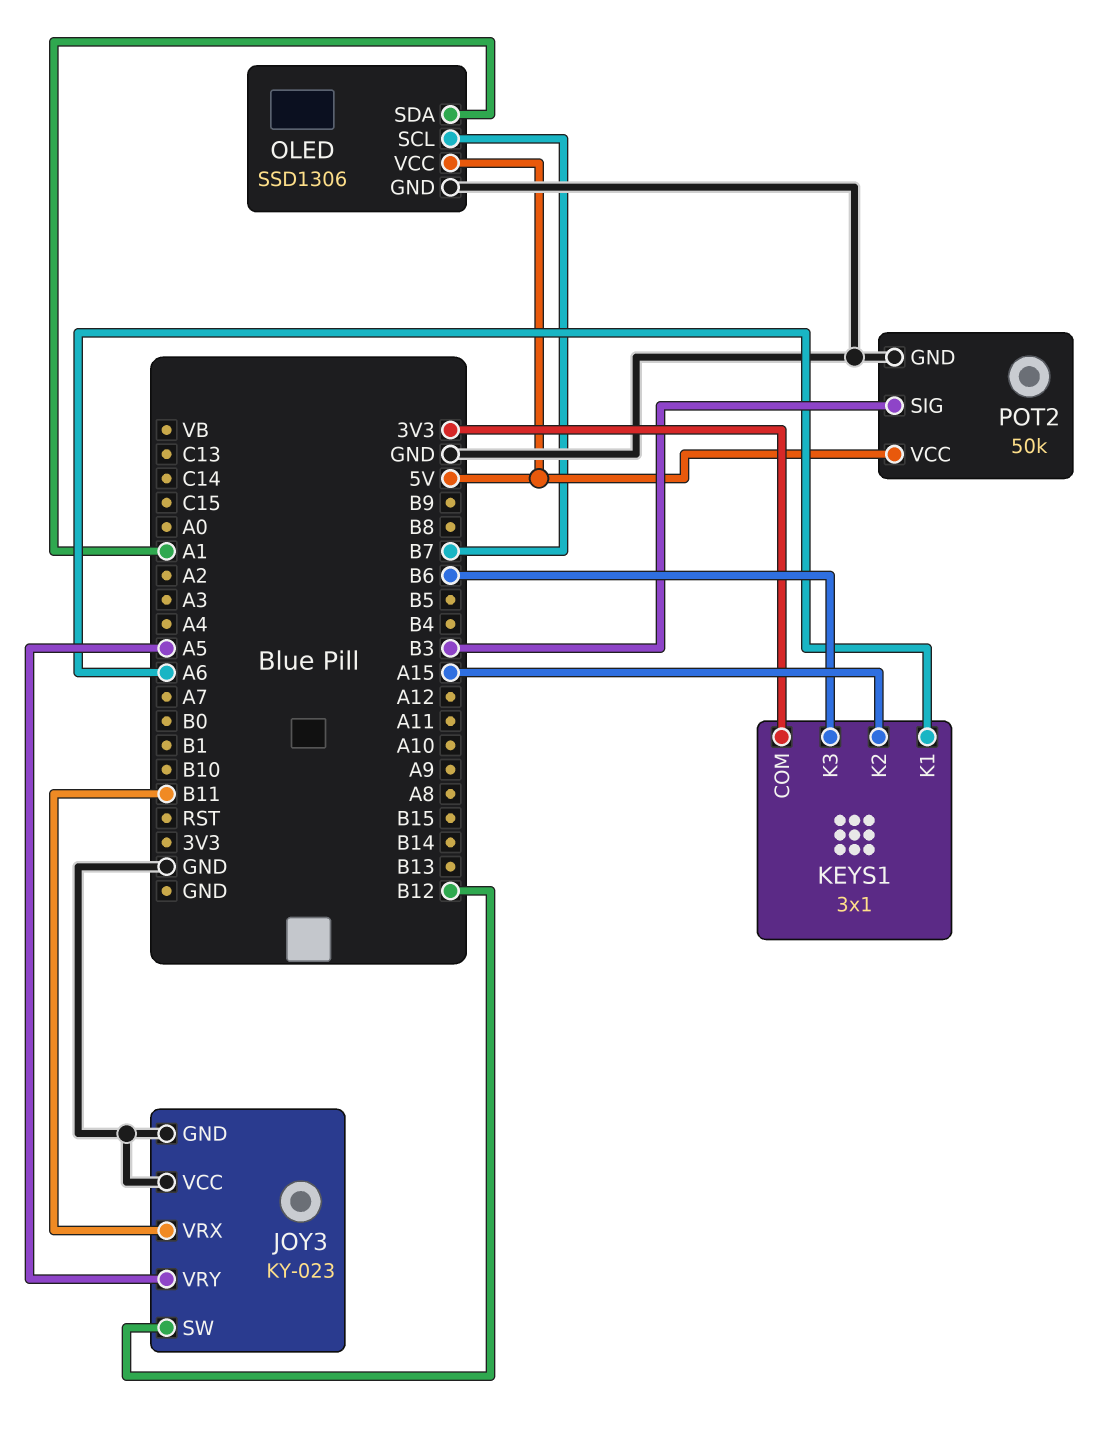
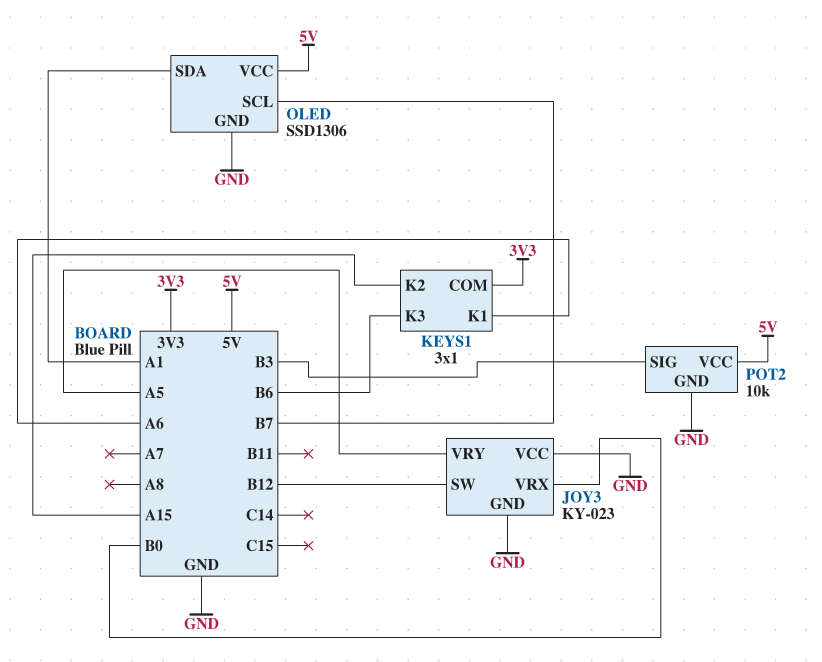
JOY3 pin VRX: B11 -> B0
POT2: 50k -> 10k

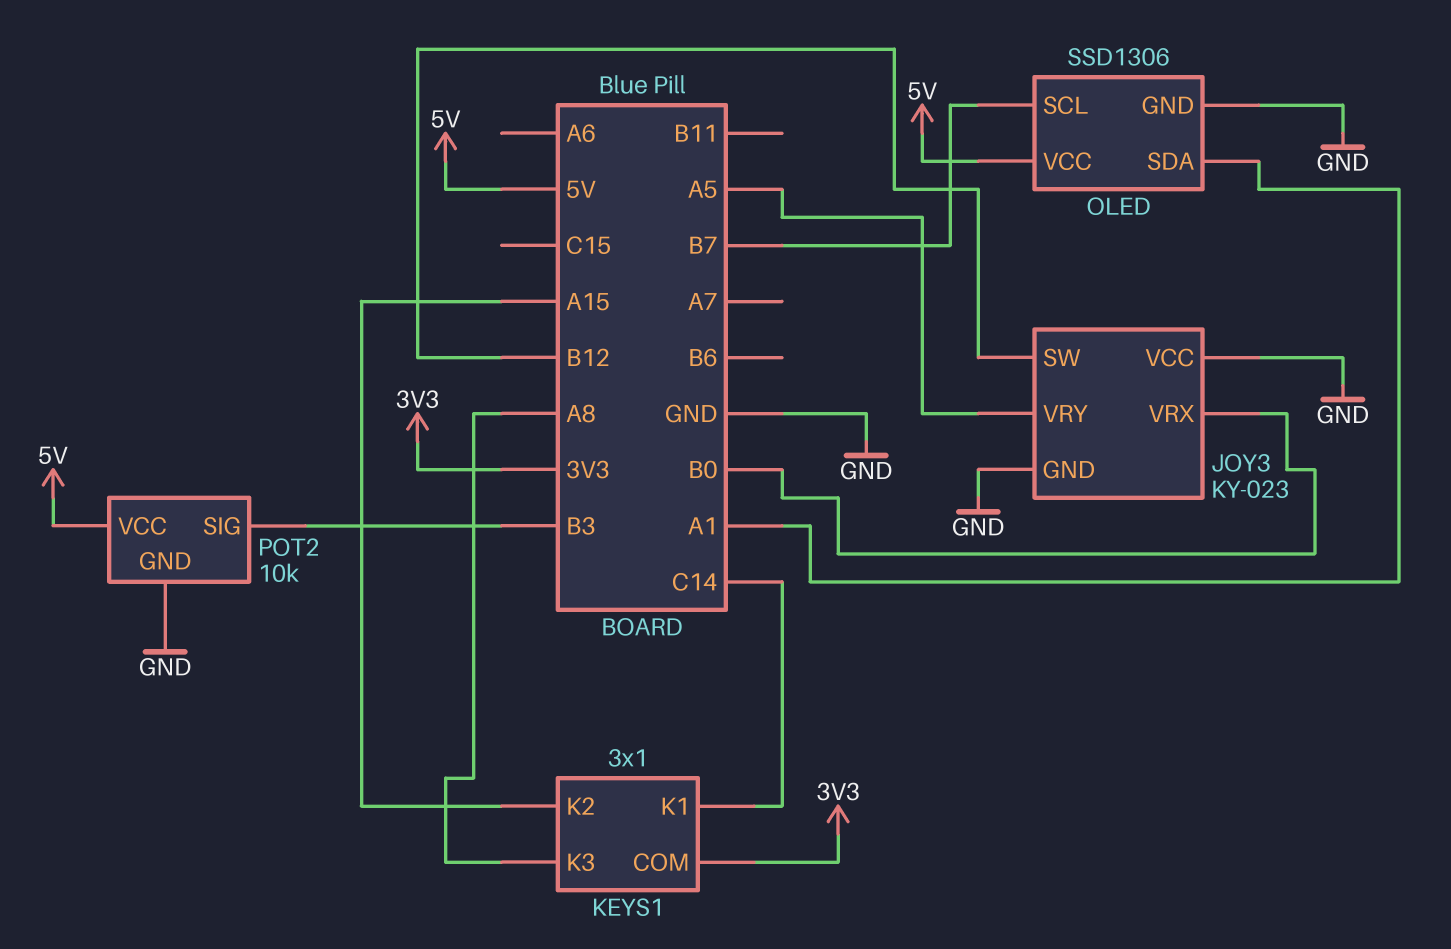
KEYS1 pin K1: A6 -> C14
KEYS1 pin K3: B6 -> A8

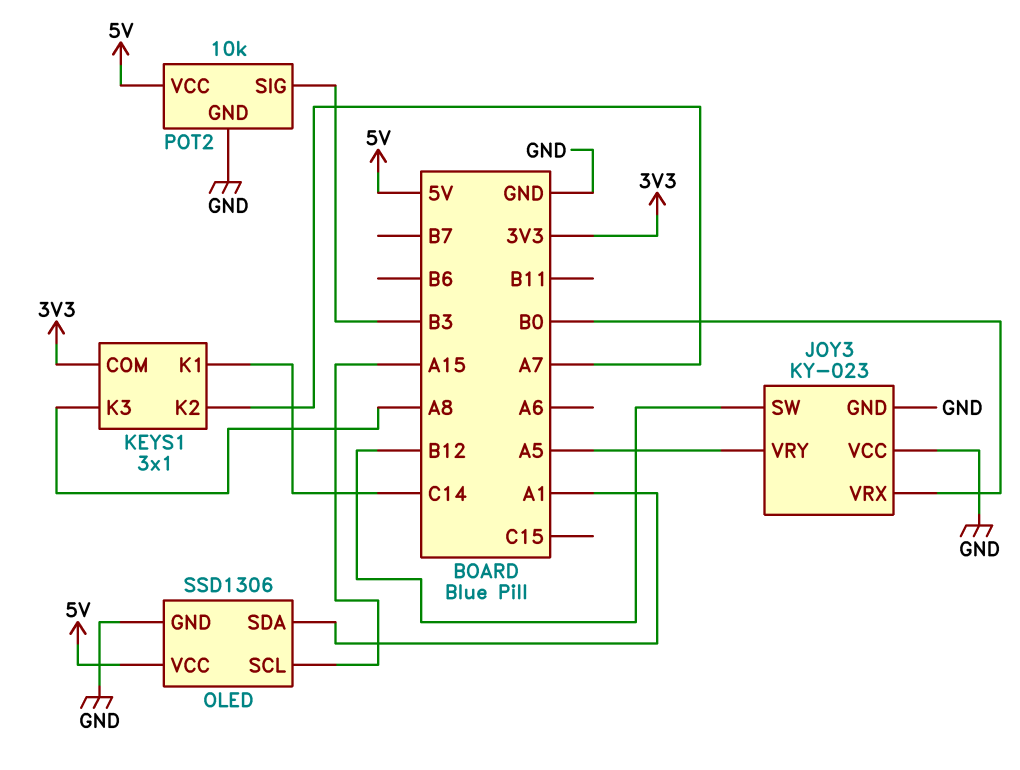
KEYS1 pin K2: A15 -> A7
OLED pin SCL: B7 -> A15

